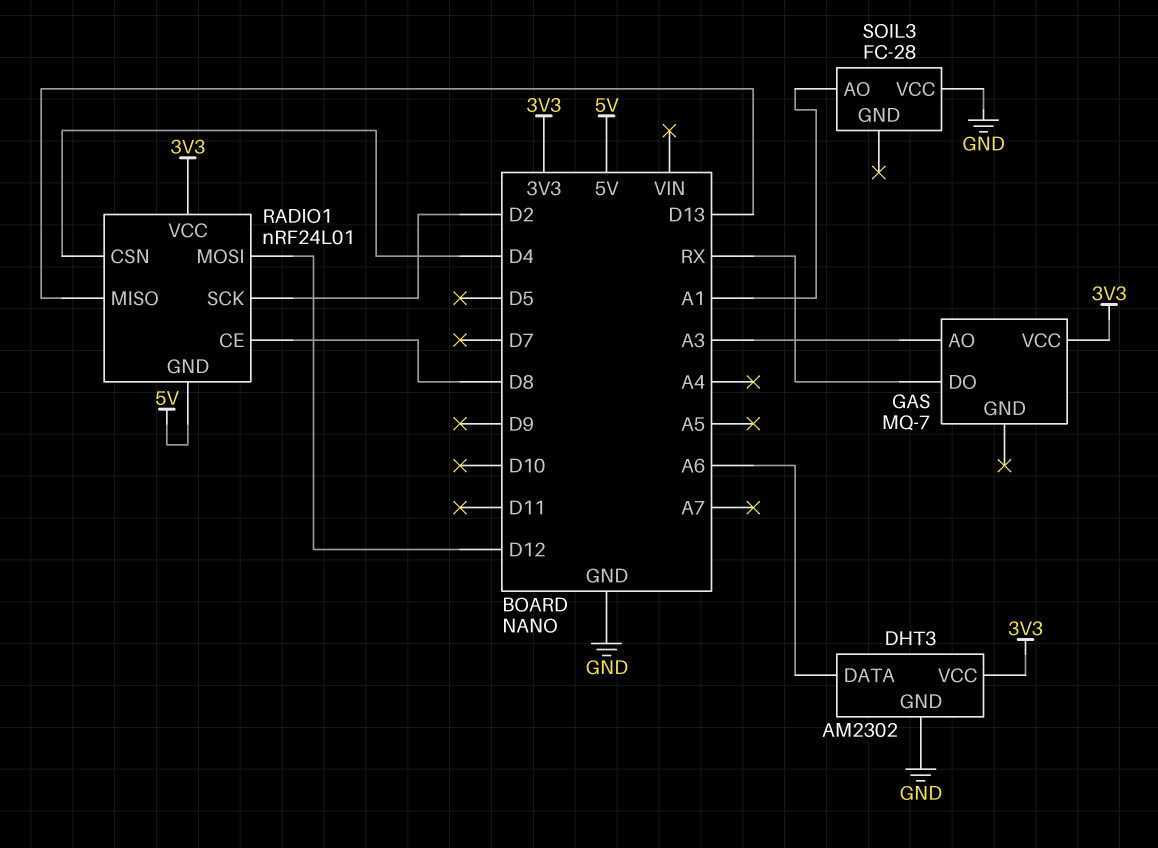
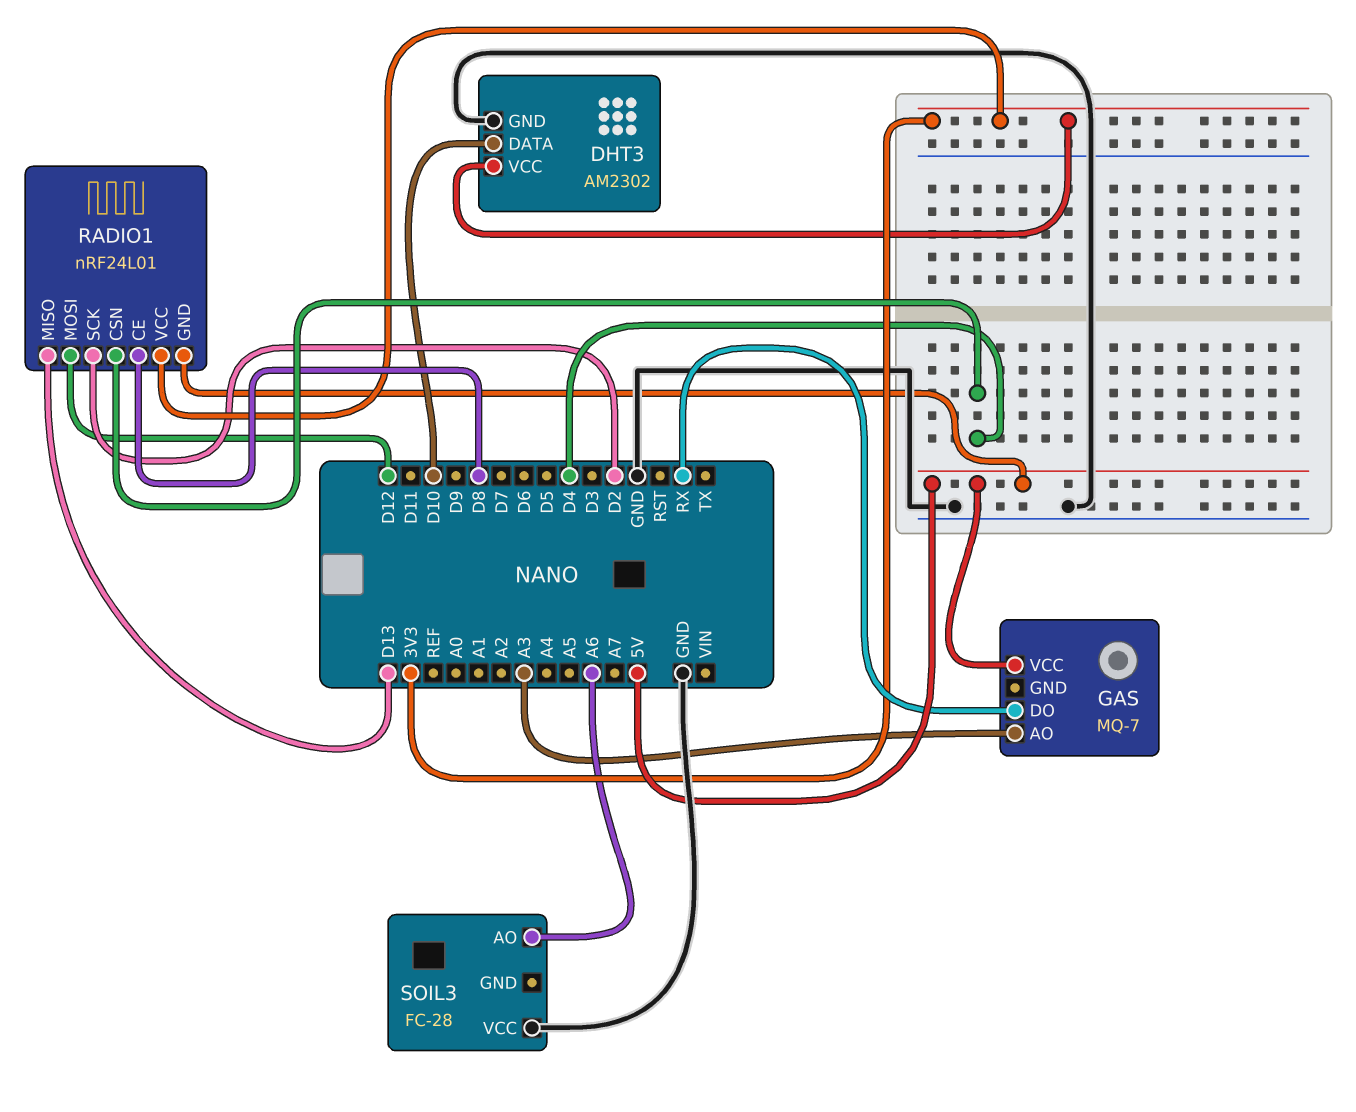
DHT3 pin DATA: A6 -> D10
GAS pin VCC: 3V3 -> 5V
SOIL3 pin AO: A1 -> A6

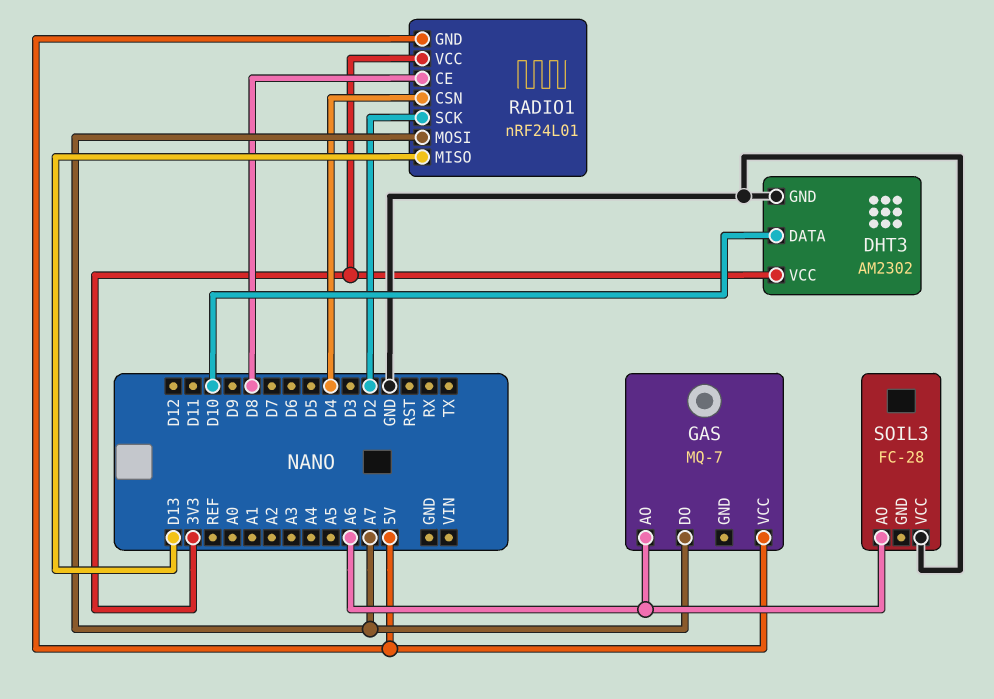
GAS pin AO: A3 -> A6
GAS pin DO: RX -> A7
RADIO1 pin MOSI: D12 -> A7

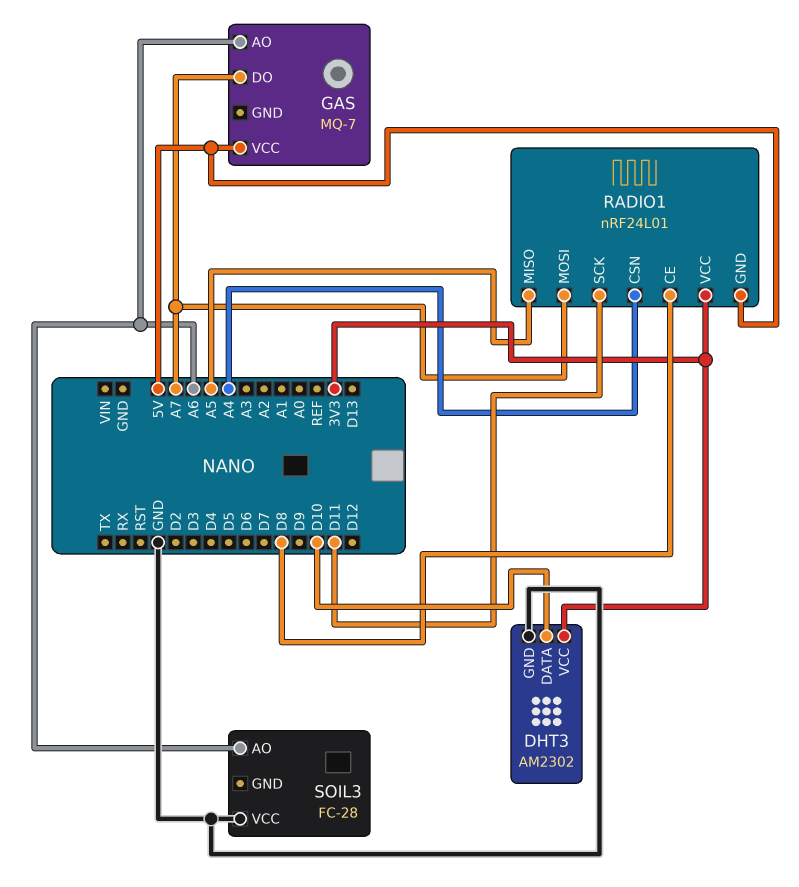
RADIO1 pin CSN: D4 -> A4
RADIO1 pin MISO: D13 -> A5
RADIO1 pin SCK: D2 -> D11

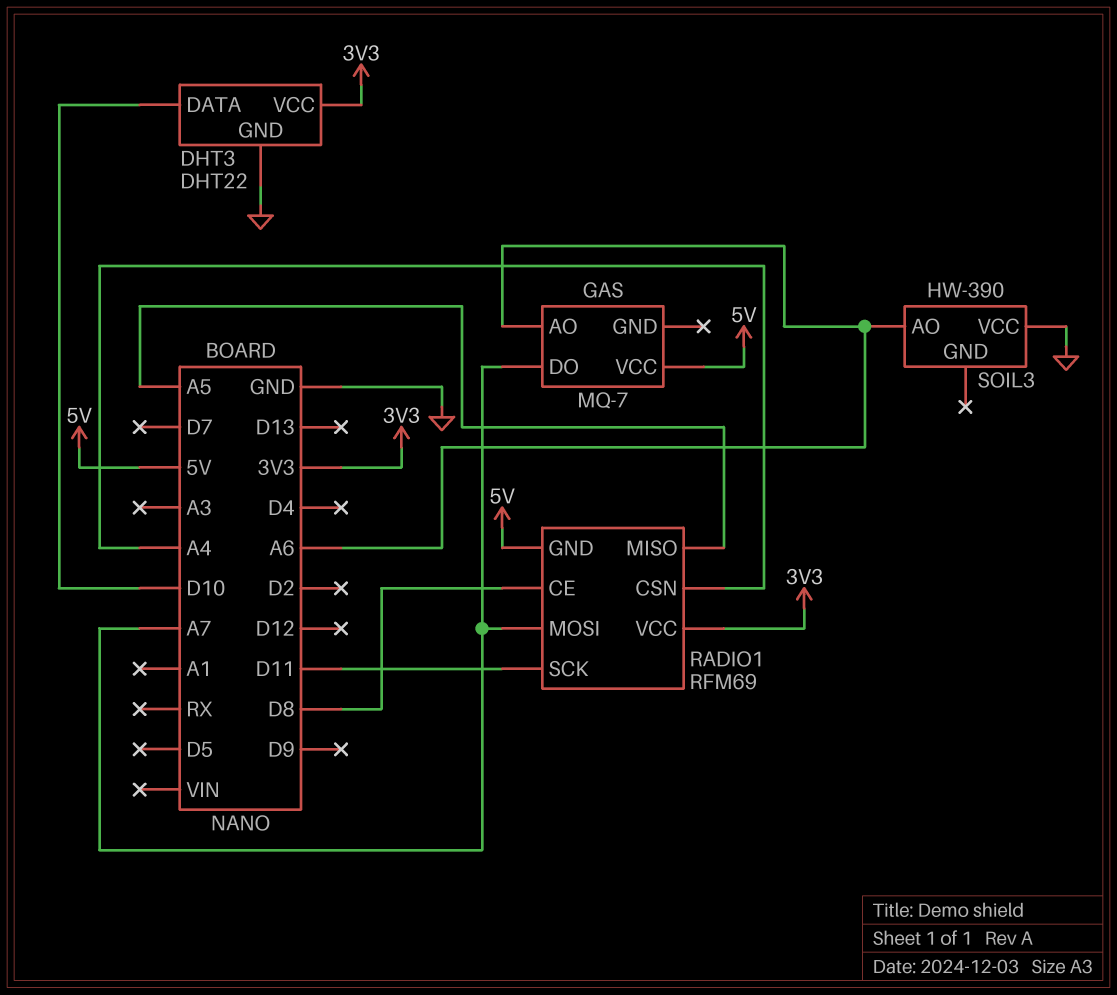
DHT3: AM2302 -> DHT22
RADIO1: nRF24L01 -> RFM69
SOIL3: FC-28 -> HW-390

